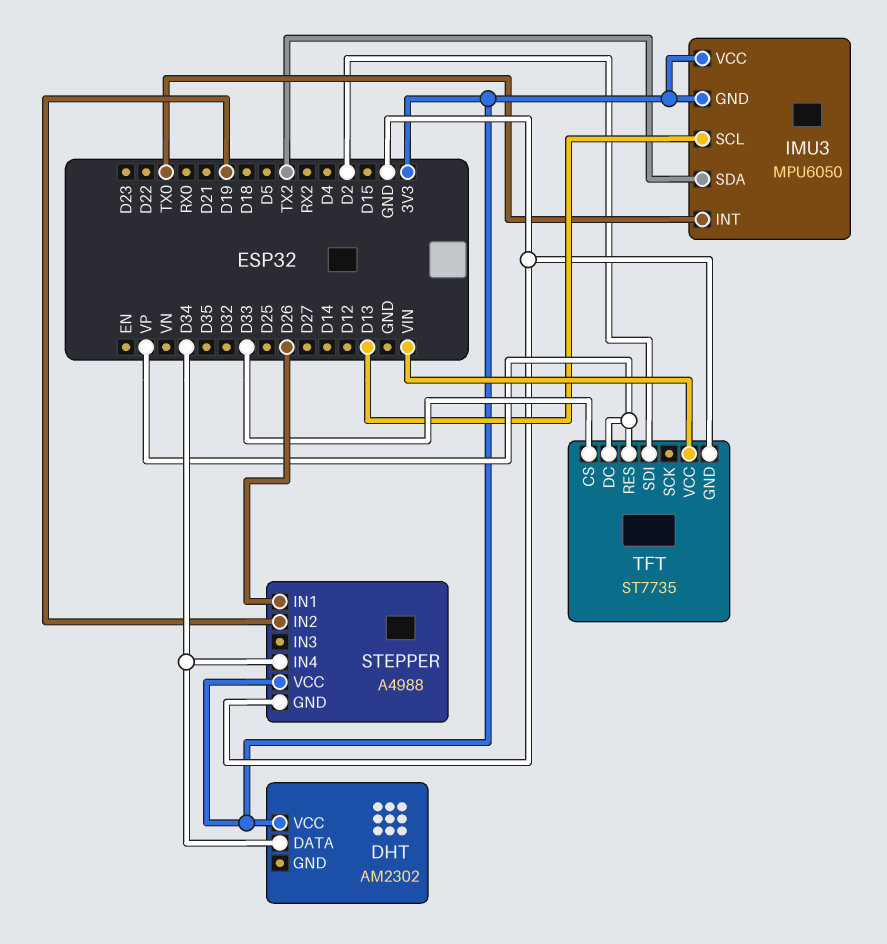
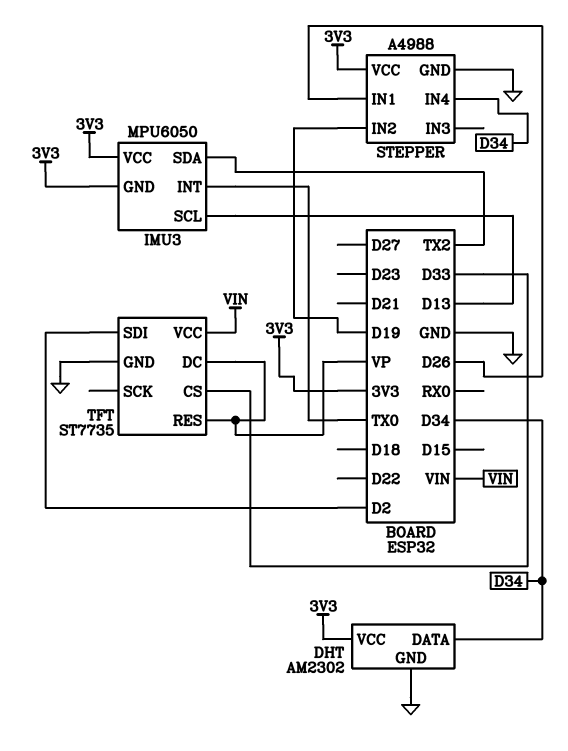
DHT pin GND: none -> GND

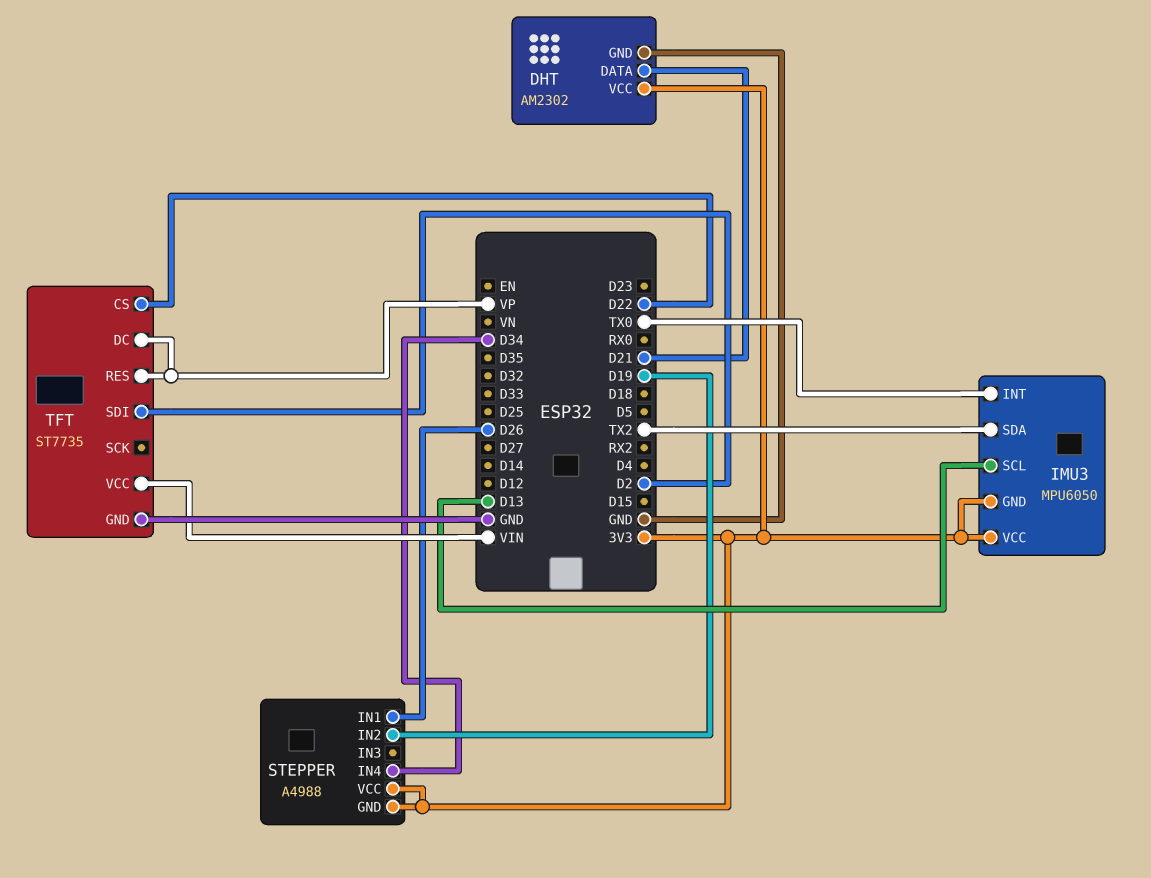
DHT pin DATA: D34 -> D21
STEPPER pin GND: GND -> 3V3
TFT pin CS: D33 -> D22

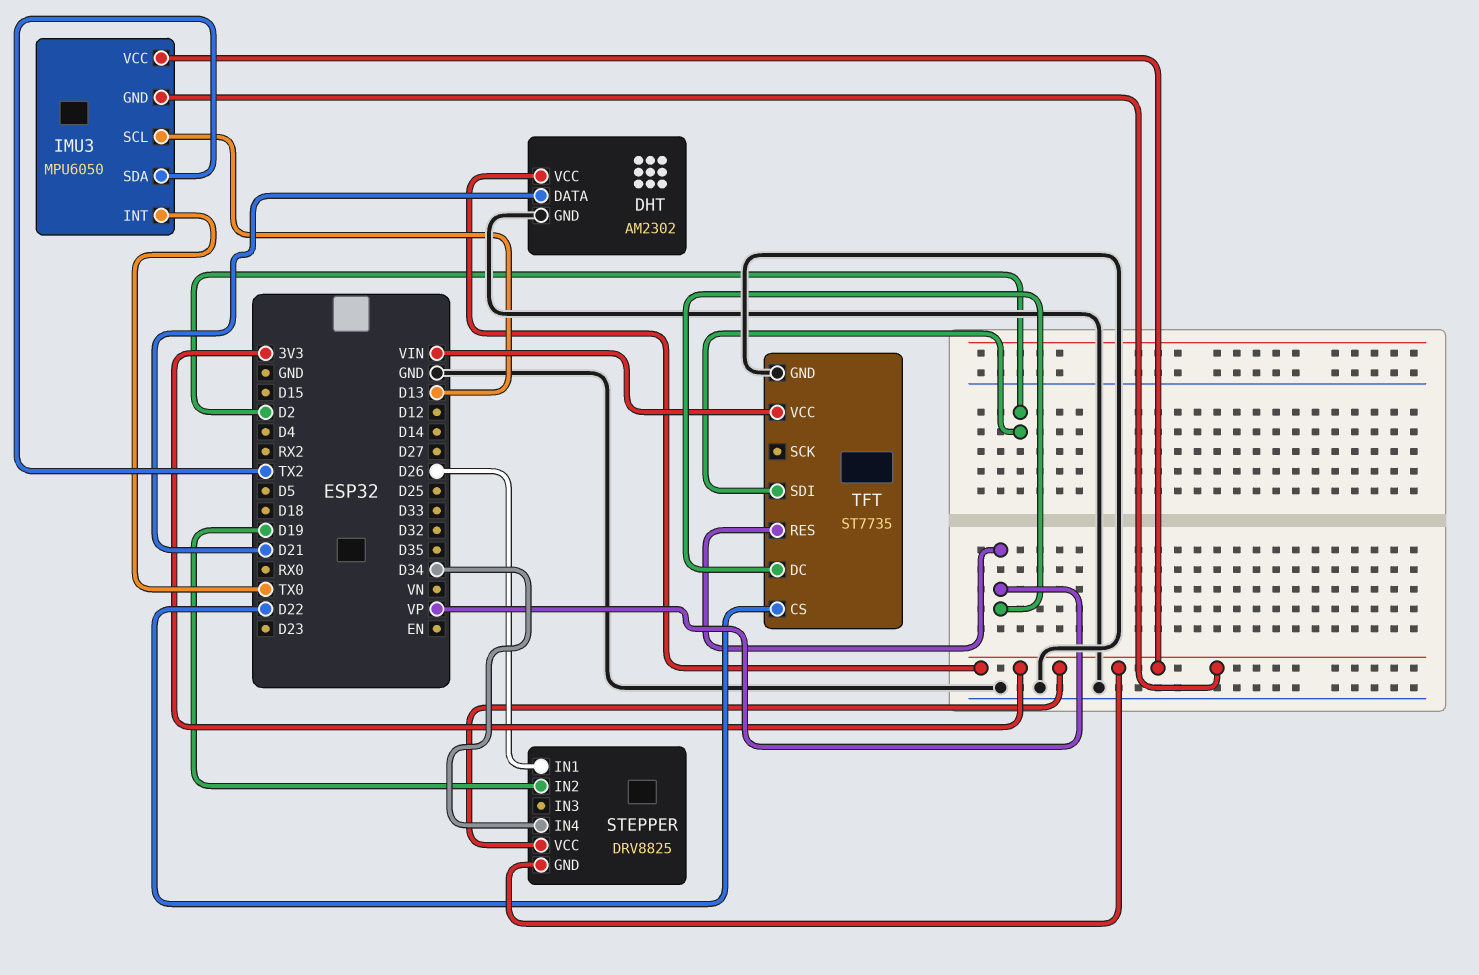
STEPPER: A4988 -> DRV8825

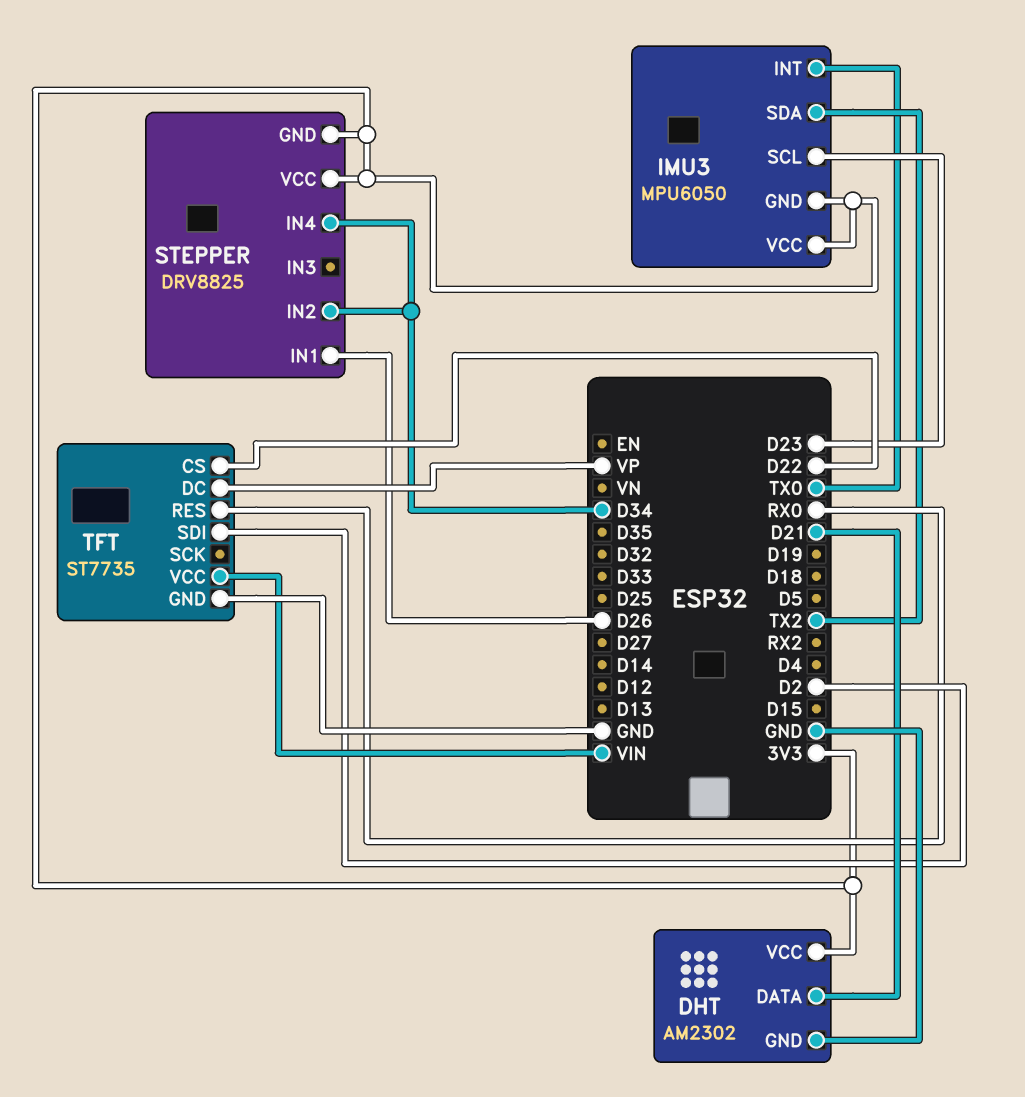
IMU3 pin SCL: D13 -> D23
STEPPER pin IN2: D19 -> D34
TFT pin RES: VP -> RX0

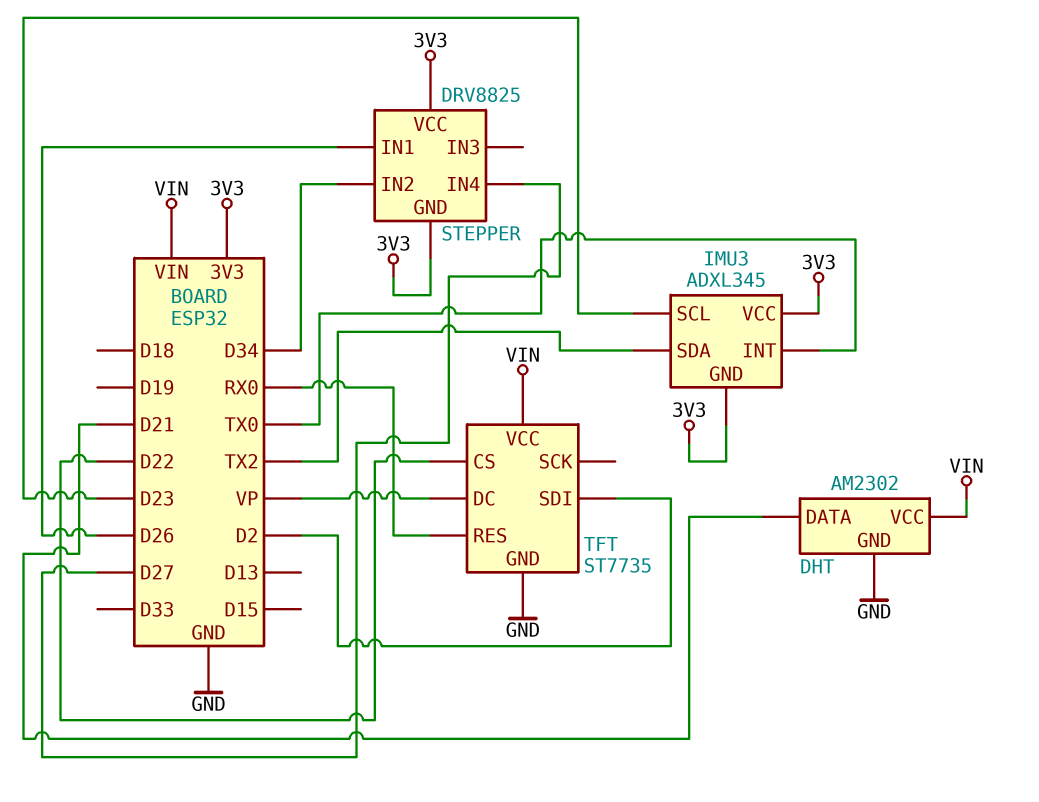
DHT pin VCC: 3V3 -> VIN
IMU3: MPU6050 -> ADXL345
STEPPER pin IN4: D34 -> D27

